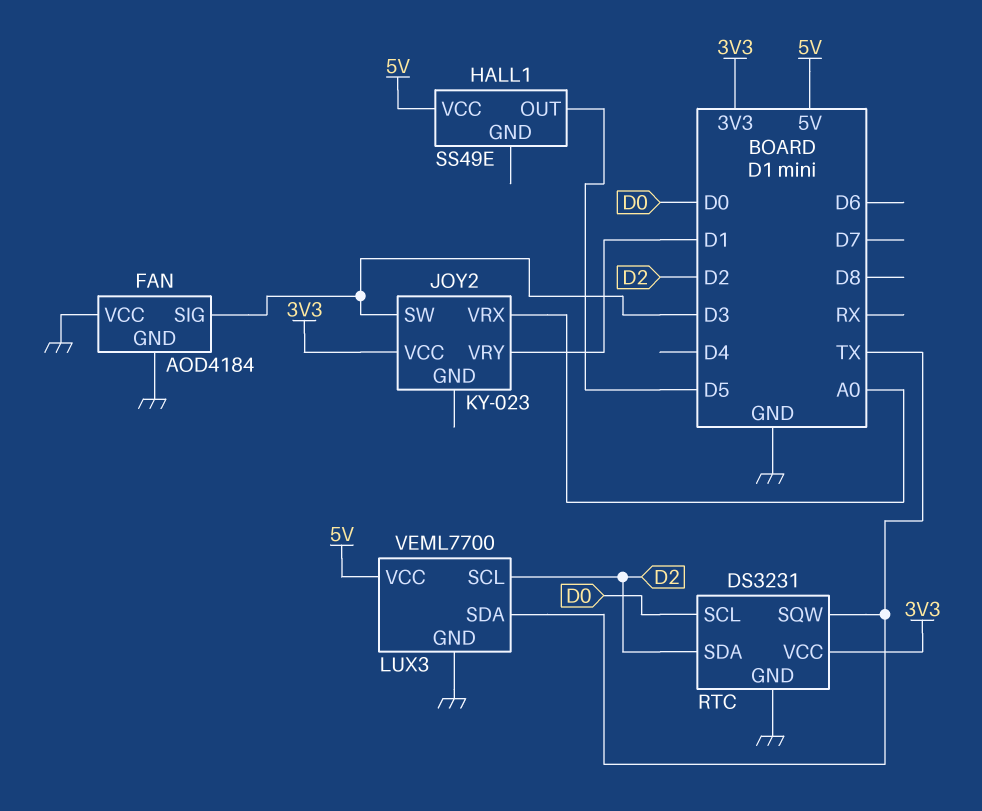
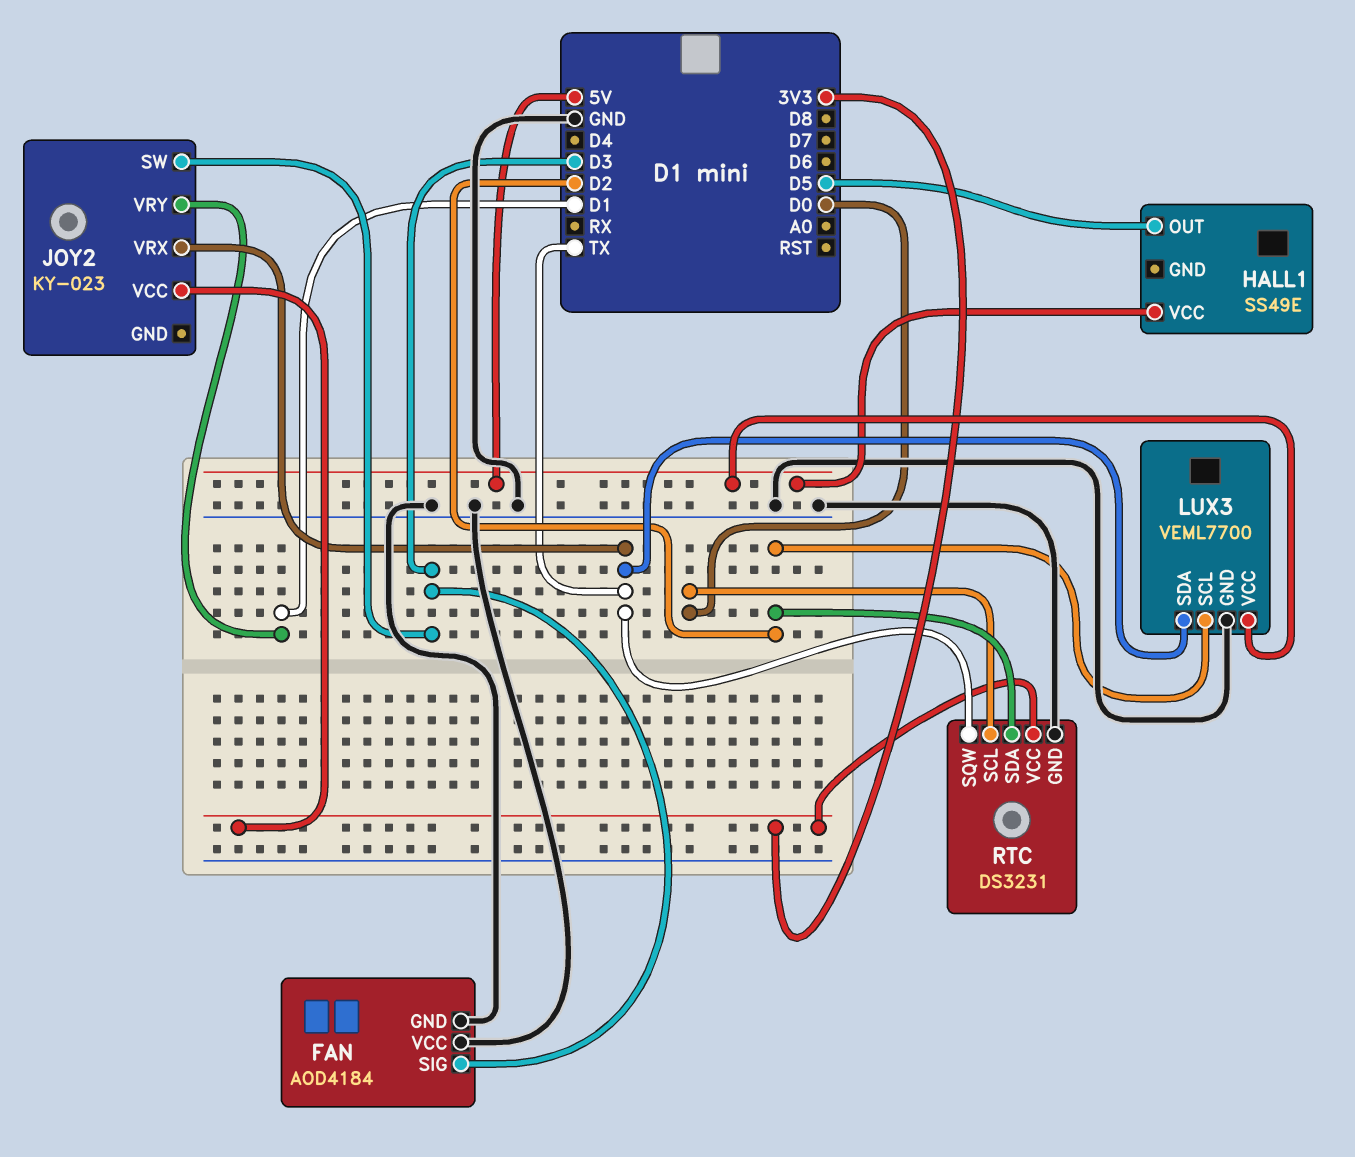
JOY2 pin VRX: A0 -> TX

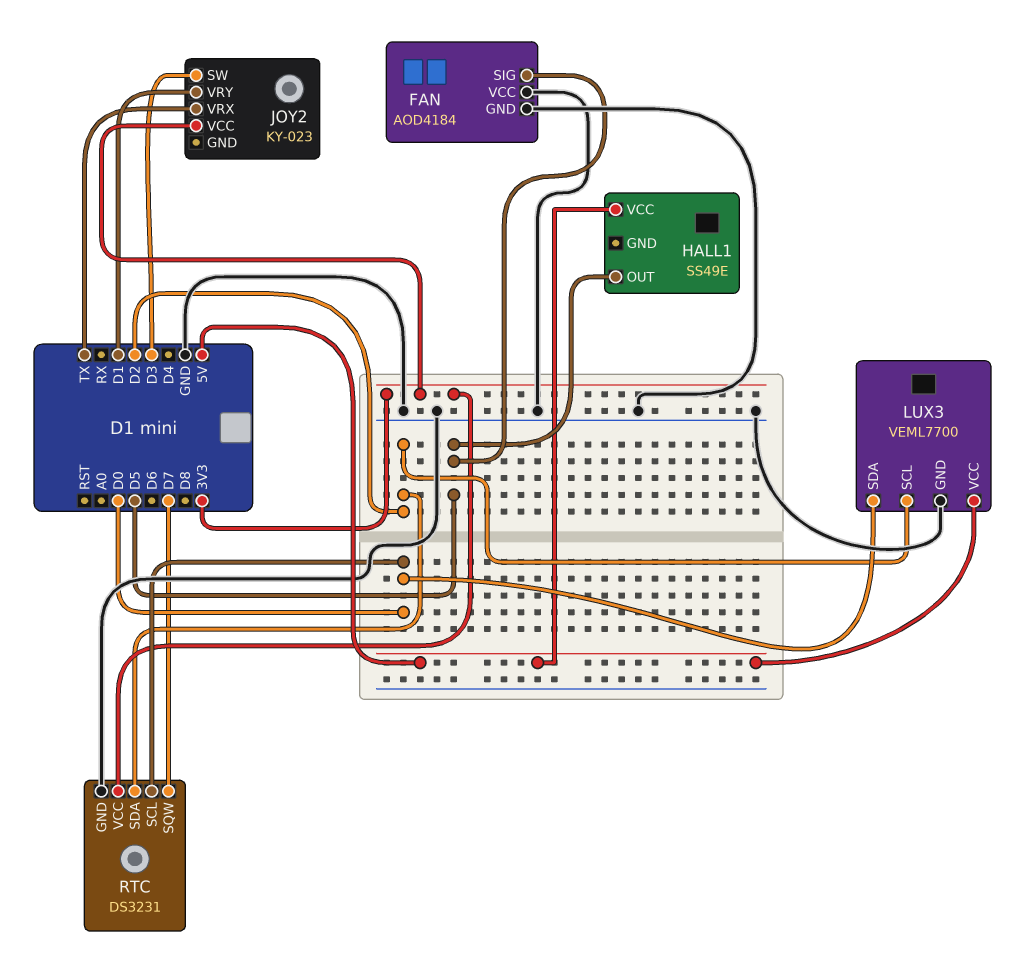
FAN pin SIG: D3 -> D5
LUX3 pin SDA: TX -> D0
RTC pin SQW: TX -> D7

